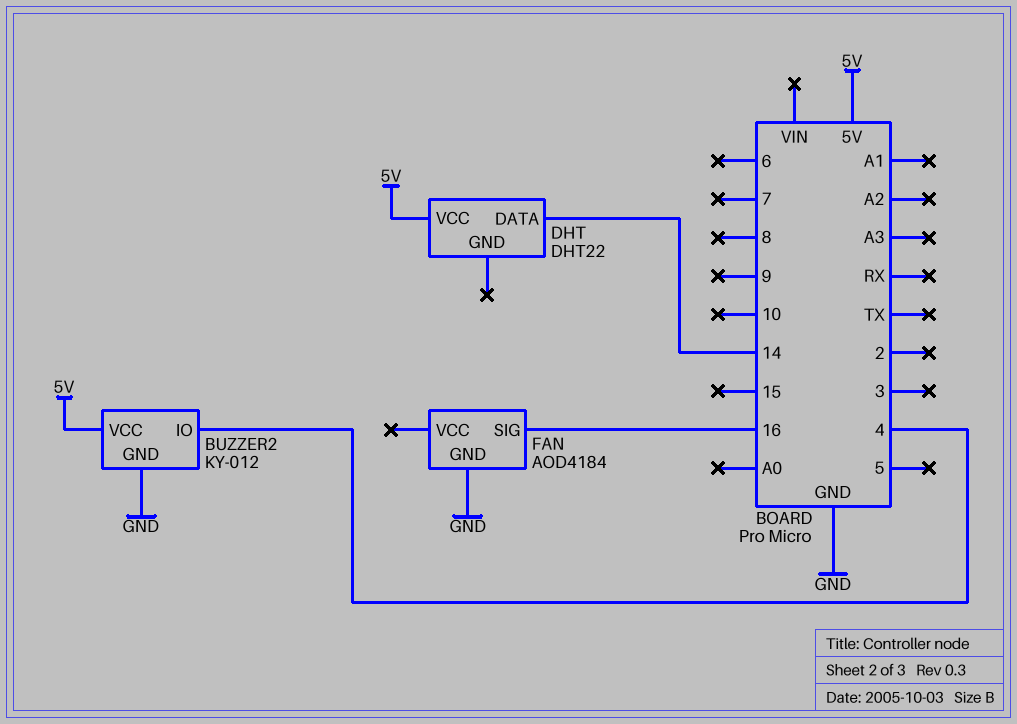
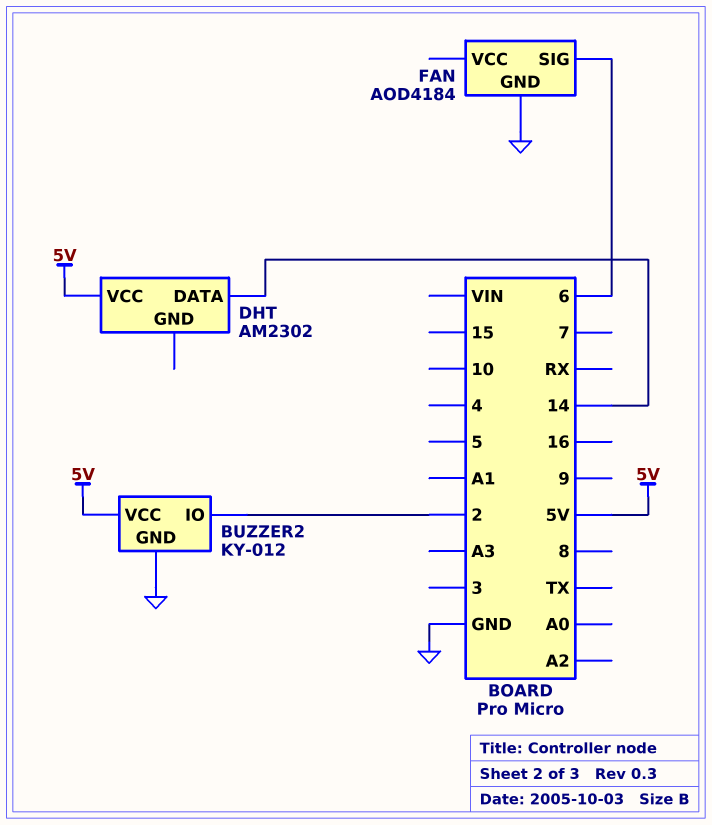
BUZZER2 pin IO: 4 -> 2
DHT: DHT22 -> AM2302
FAN pin SIG: 16 -> 6

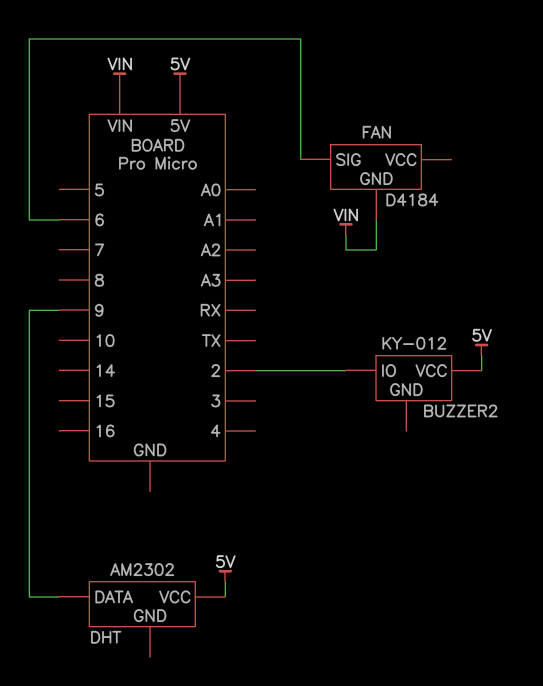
BUZZER2 pin GND: GND -> none
DHT pin DATA: 14 -> 9
FAN: AOD4184 -> D4184
FAN pin GND: GND -> VIN

